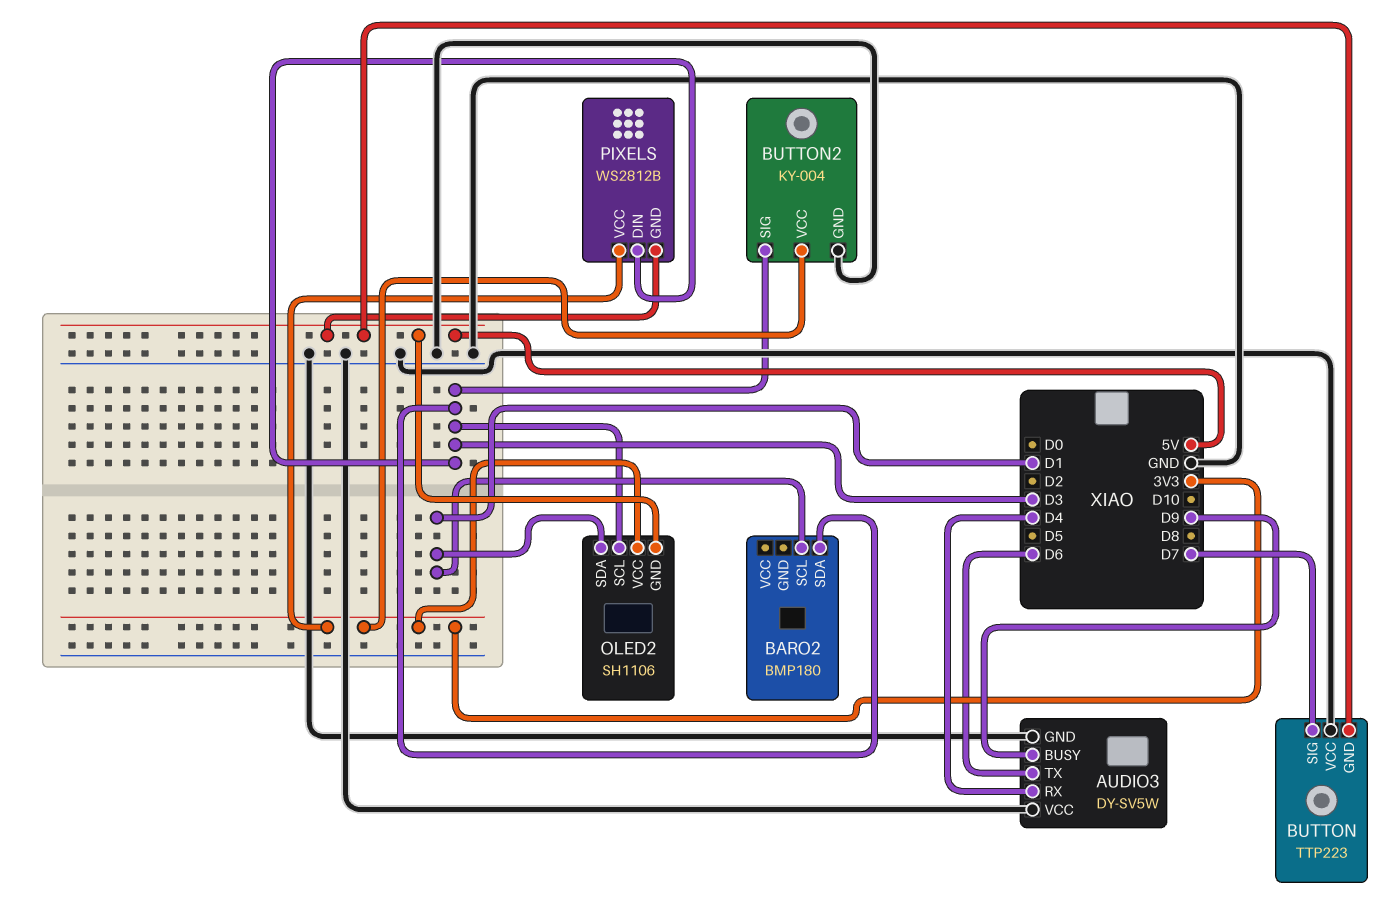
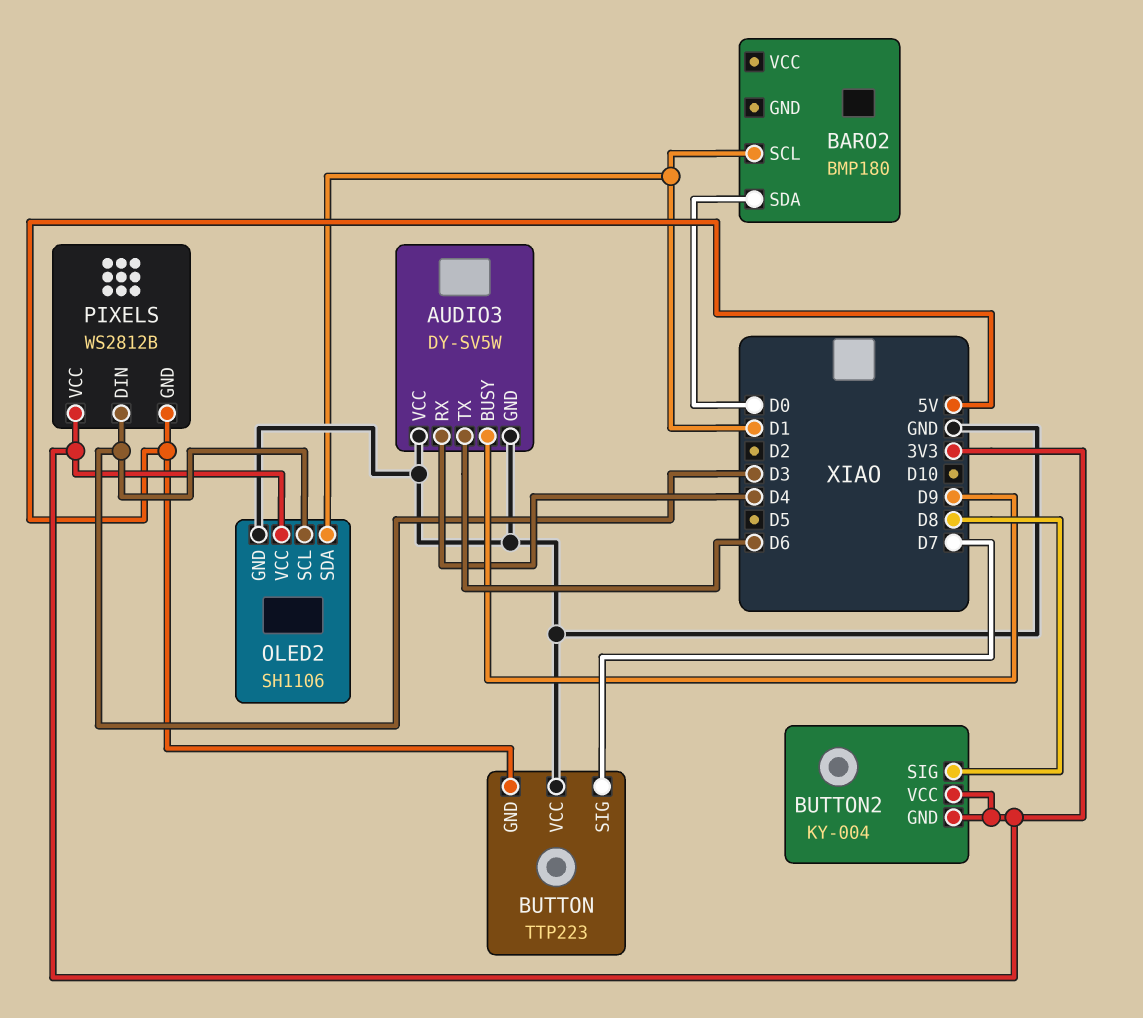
BARO2 pin SDA: D3 -> D0
BUTTON2 pin GND: GND -> 3V3
BUTTON2 pin SIG: D3 -> D8
OLED2 pin GND: 5V -> GND

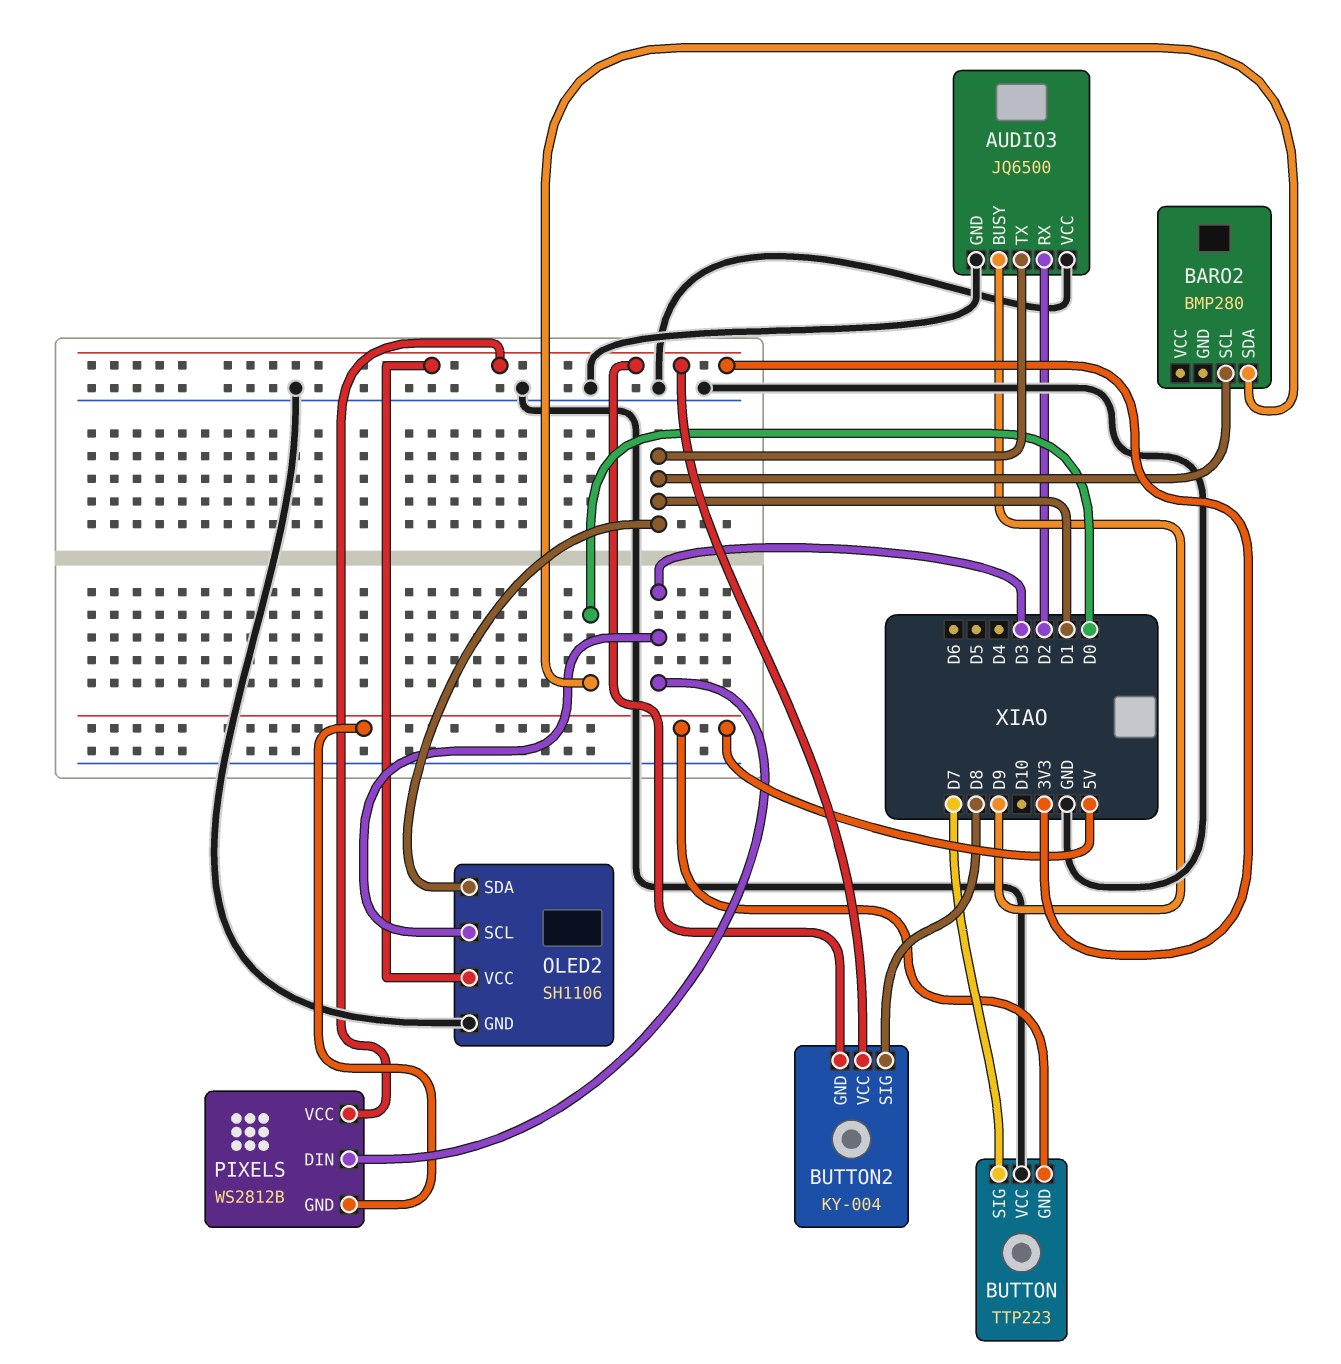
AUDIO3: DY-SV5W -> JQ6500
AUDIO3 pin RX: D4 -> D2
AUDIO3 pin TX: D6 -> D1
BARO2: BMP180 -> BMP280

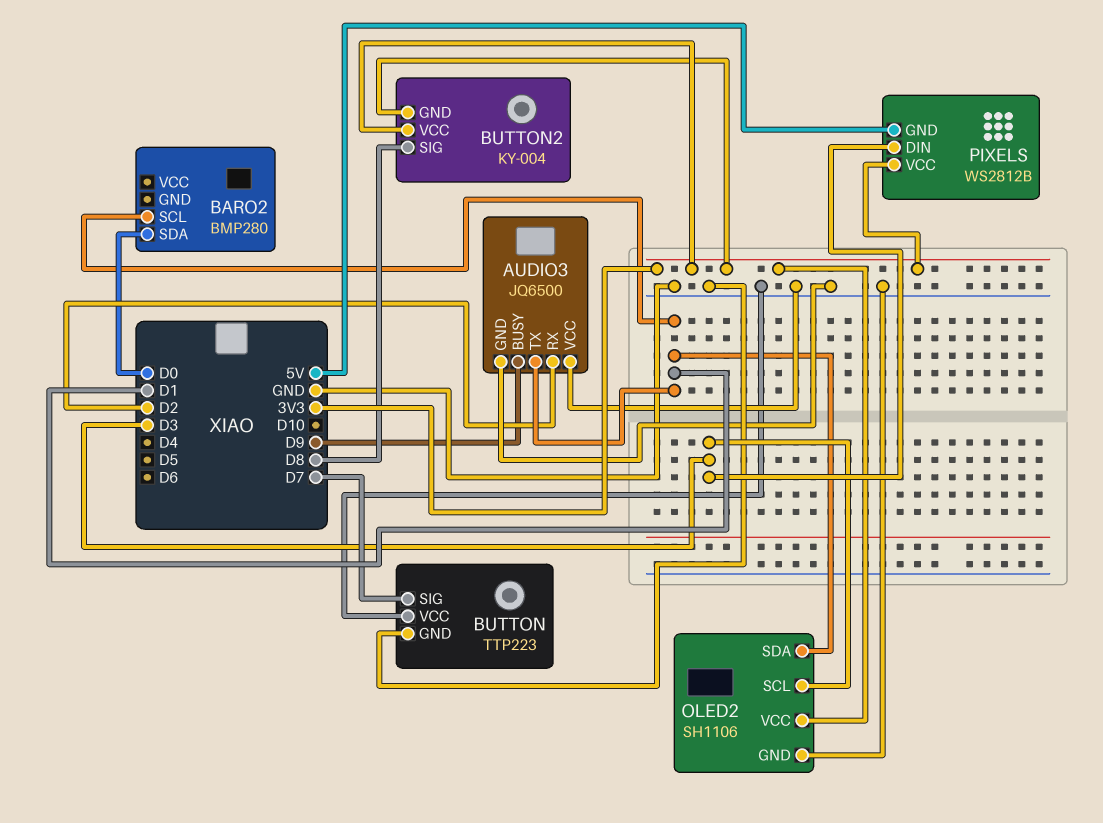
BUTTON pin GND: 5V -> GND

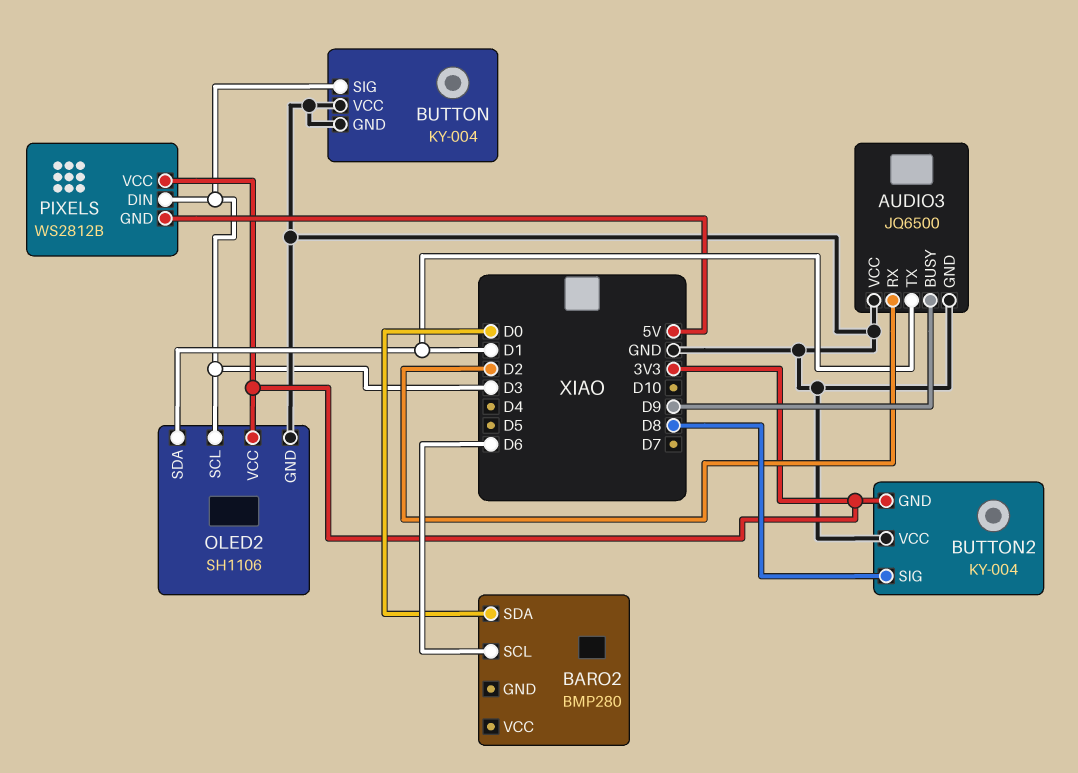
BARO2 pin SCL: D1 -> D6
BUTTON: TTP223 -> KY-004
BUTTON pin SIG: D7 -> D3
BUTTON2 pin VCC: 3V3 -> GND

